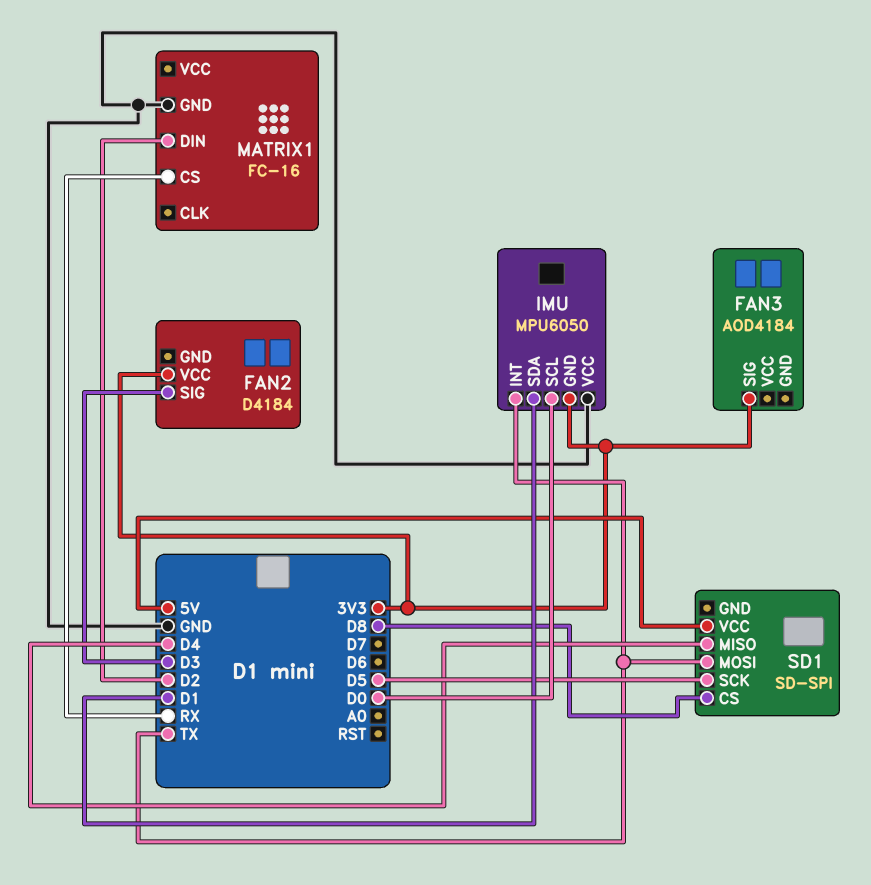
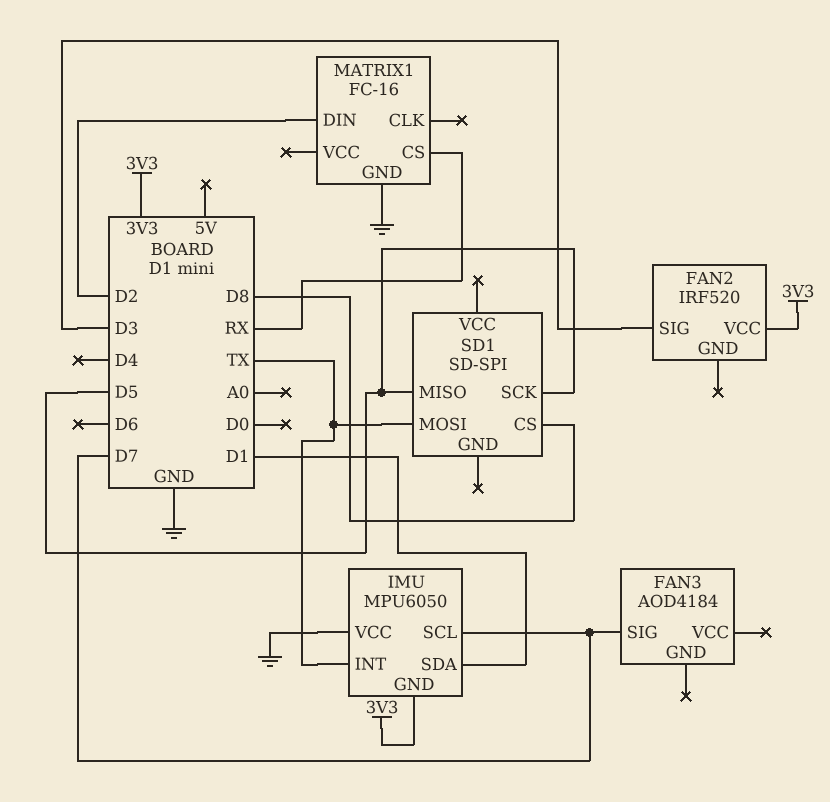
FAN2: D4184 -> IRF520
FAN3 pin SIG: 3V3 -> D7
IMU pin SCL: D0 -> D7
SD1 pin MISO: D4 -> D5
SD1 pin VCC: 5V -> none

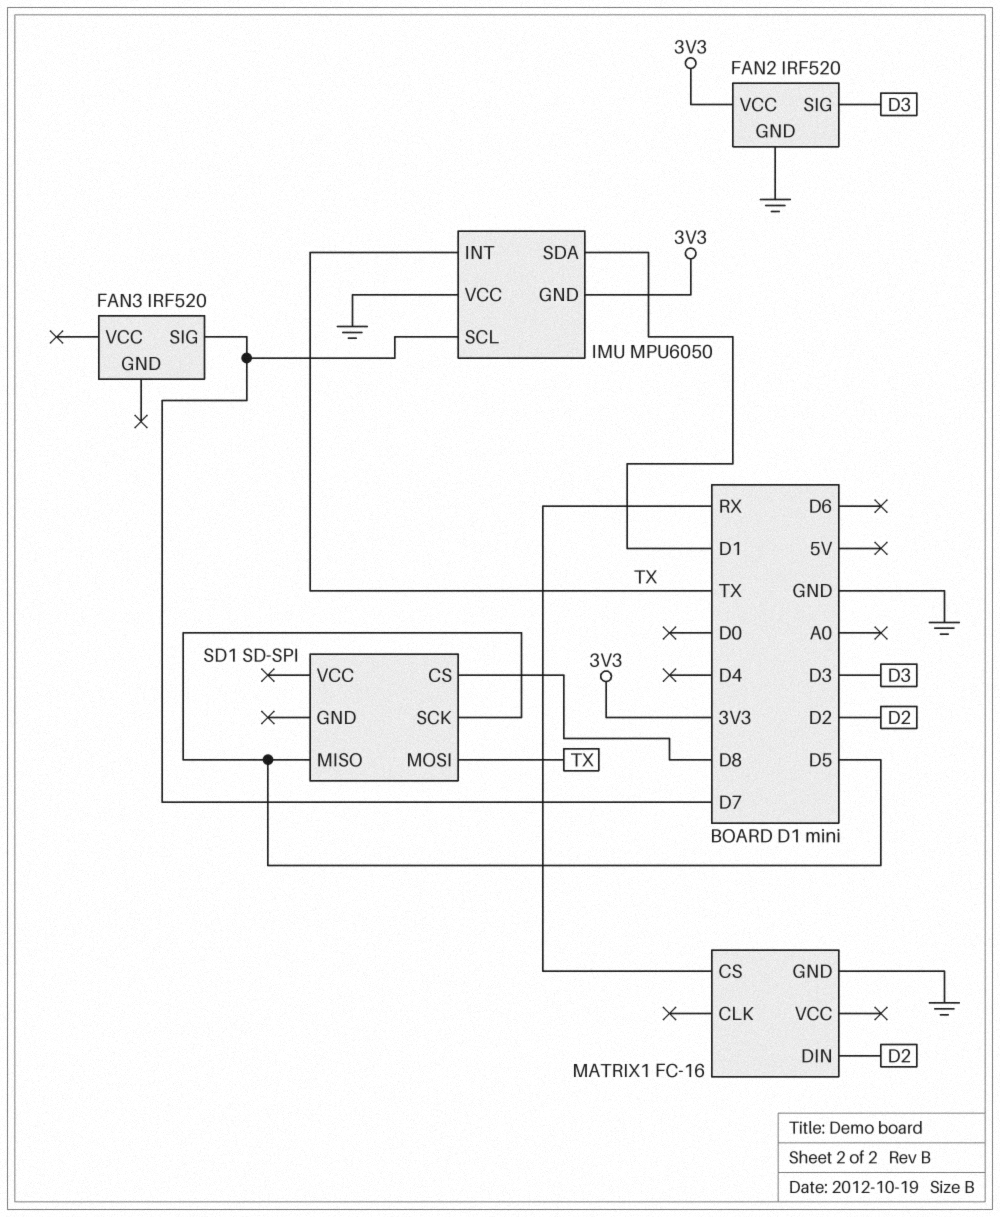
FAN2 pin GND: none -> GND
FAN3: AOD4184 -> IRF520

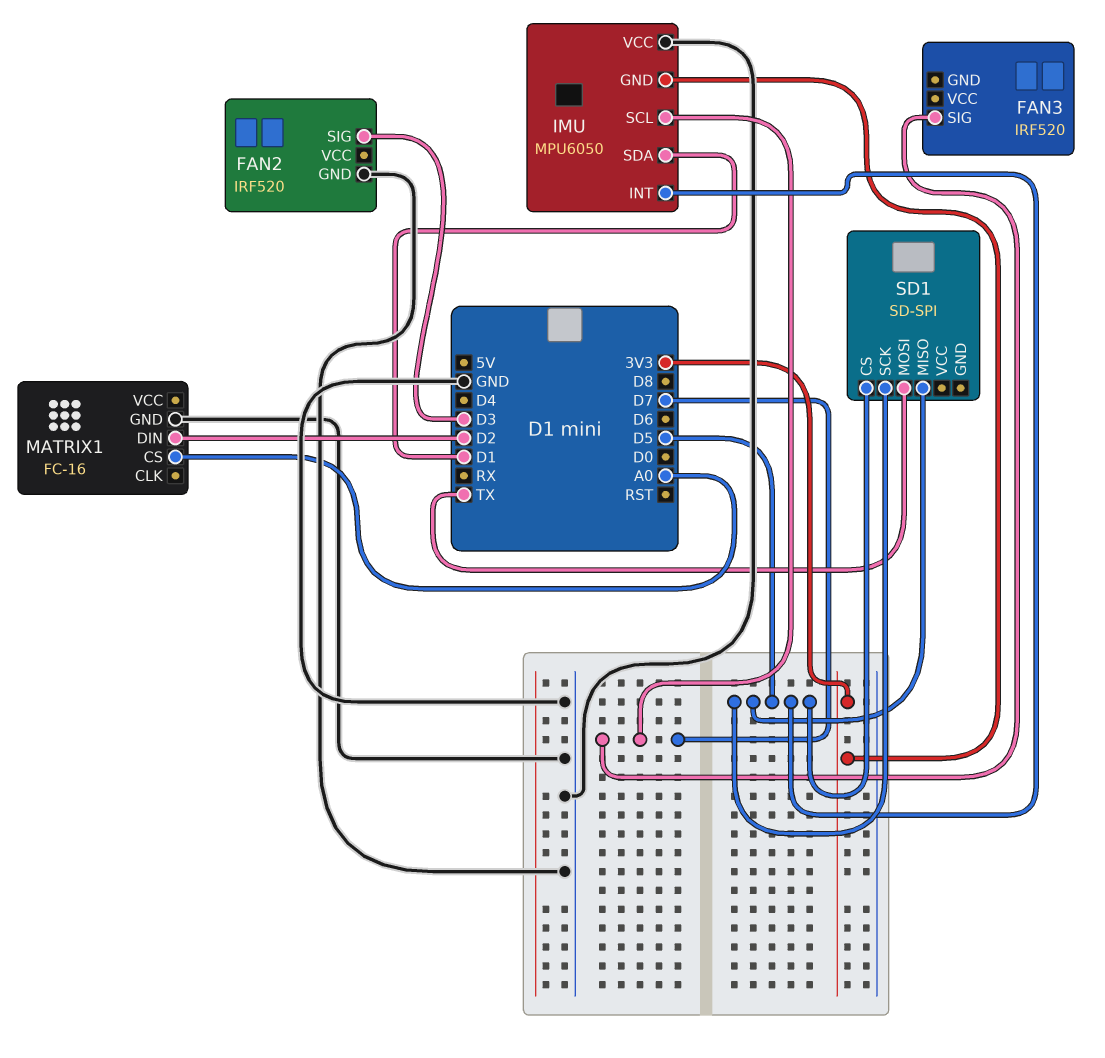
FAN2 pin VCC: 3V3 -> none
IMU pin INT: TX -> D5
MATRIX1 pin CS: RX -> A0
SD1 pin CS: D8 -> D5

